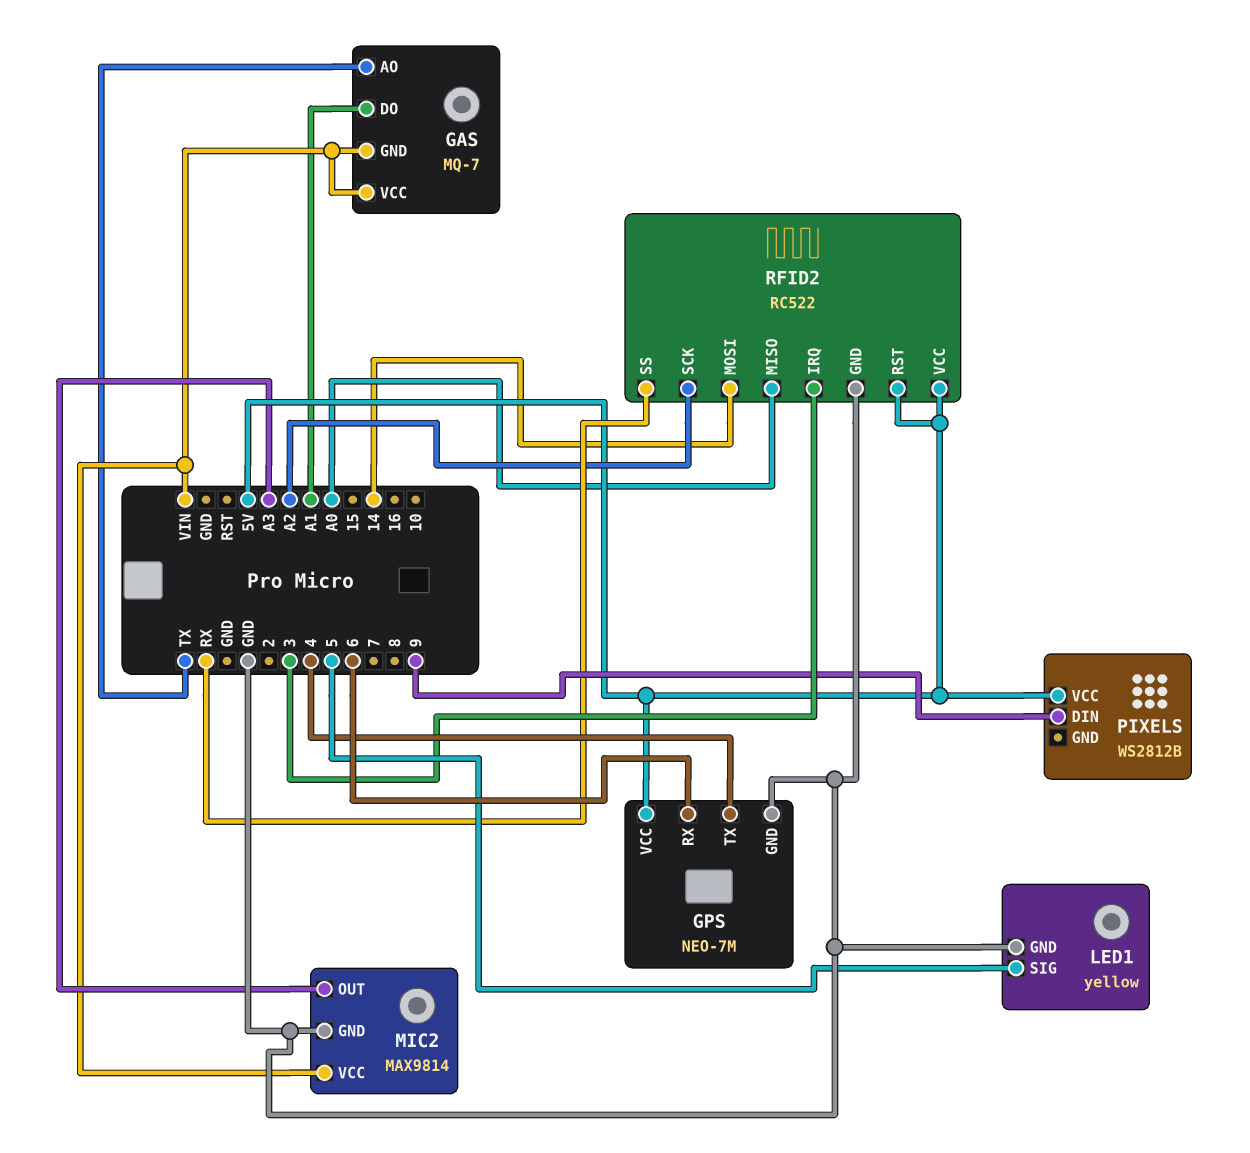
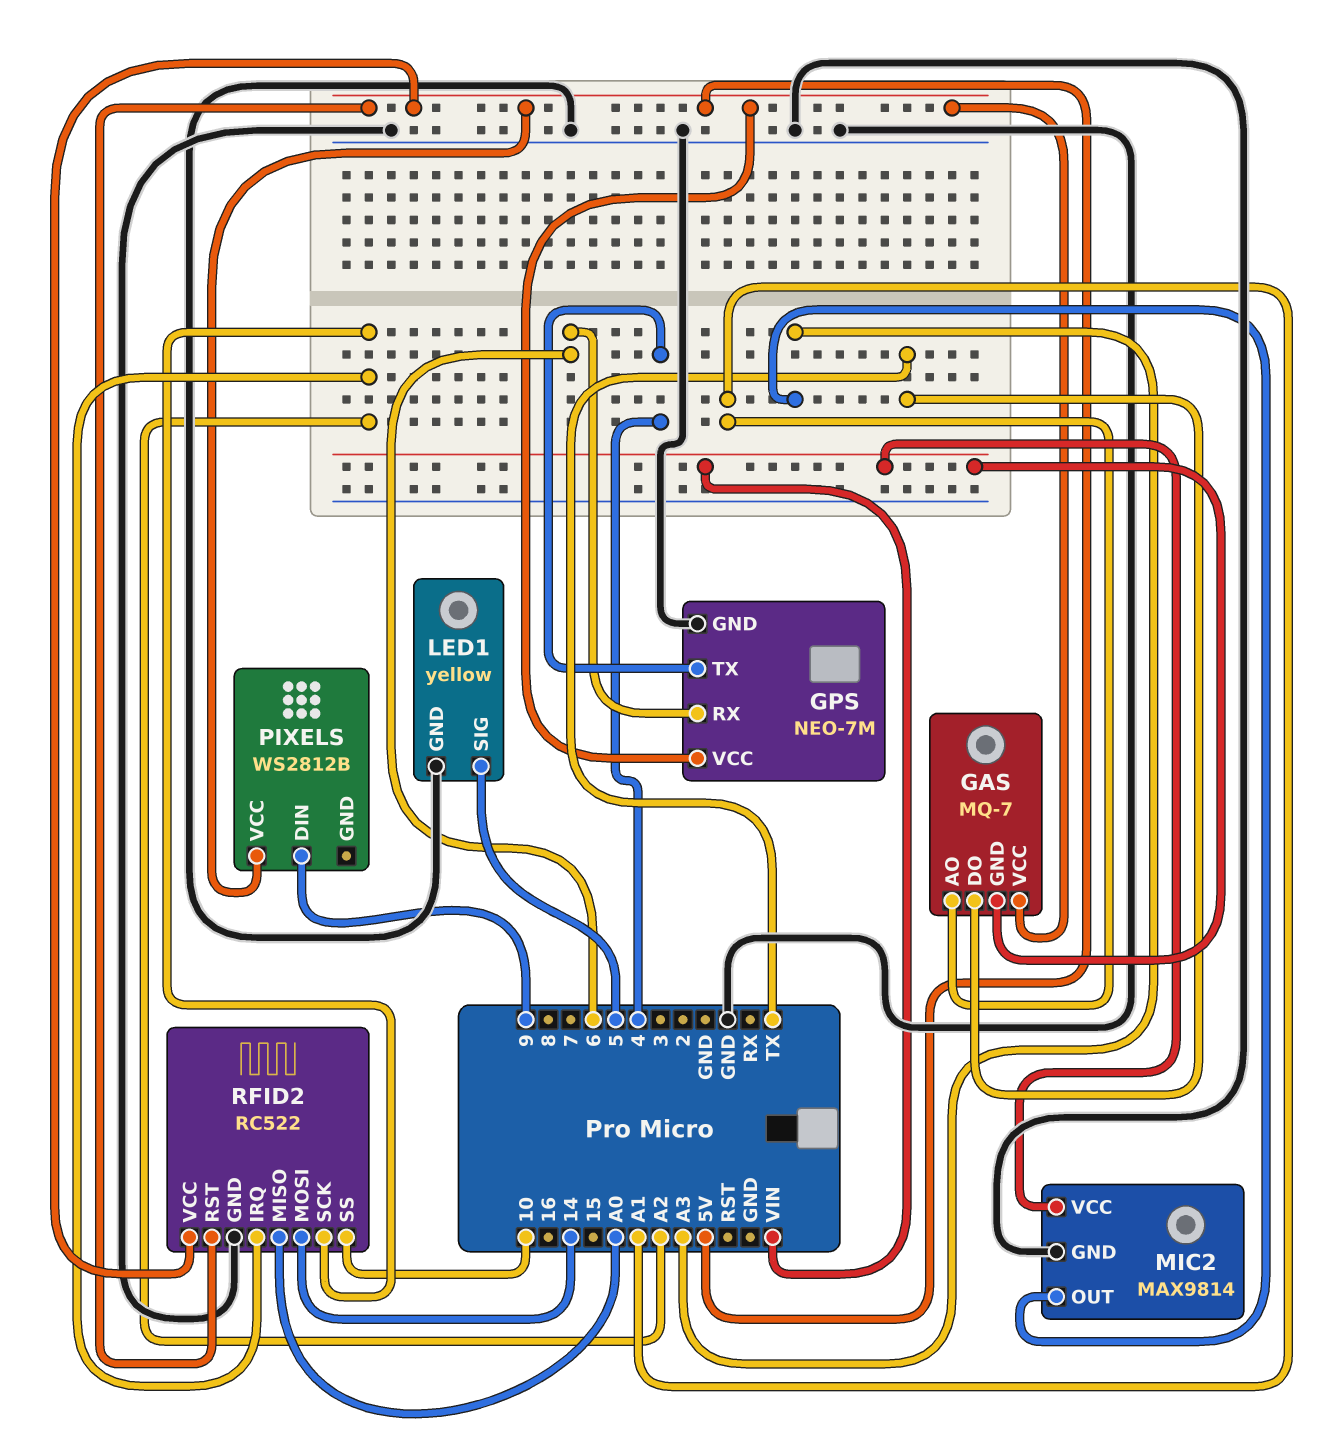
GAS pin AO: TX -> A1
GAS pin DO: A1 -> TX
GAS pin VCC: VIN -> 5V
RFID2 pin IRQ: 3 -> A2
RFID2 pin SS: RX -> 10

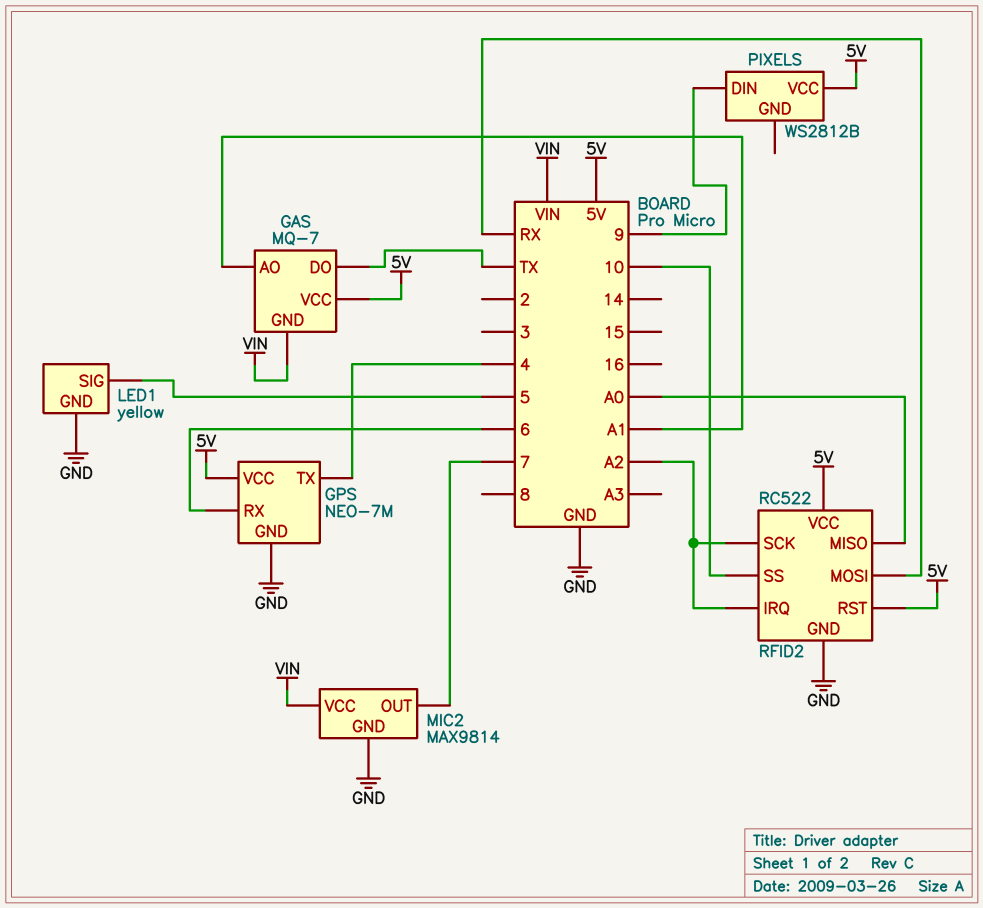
MIC2 pin OUT: A3 -> 7
RFID2 pin MOSI: 14 -> RX

